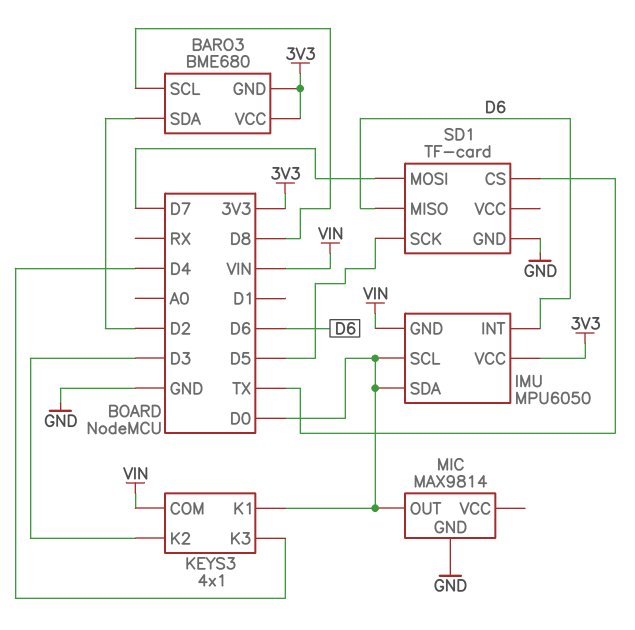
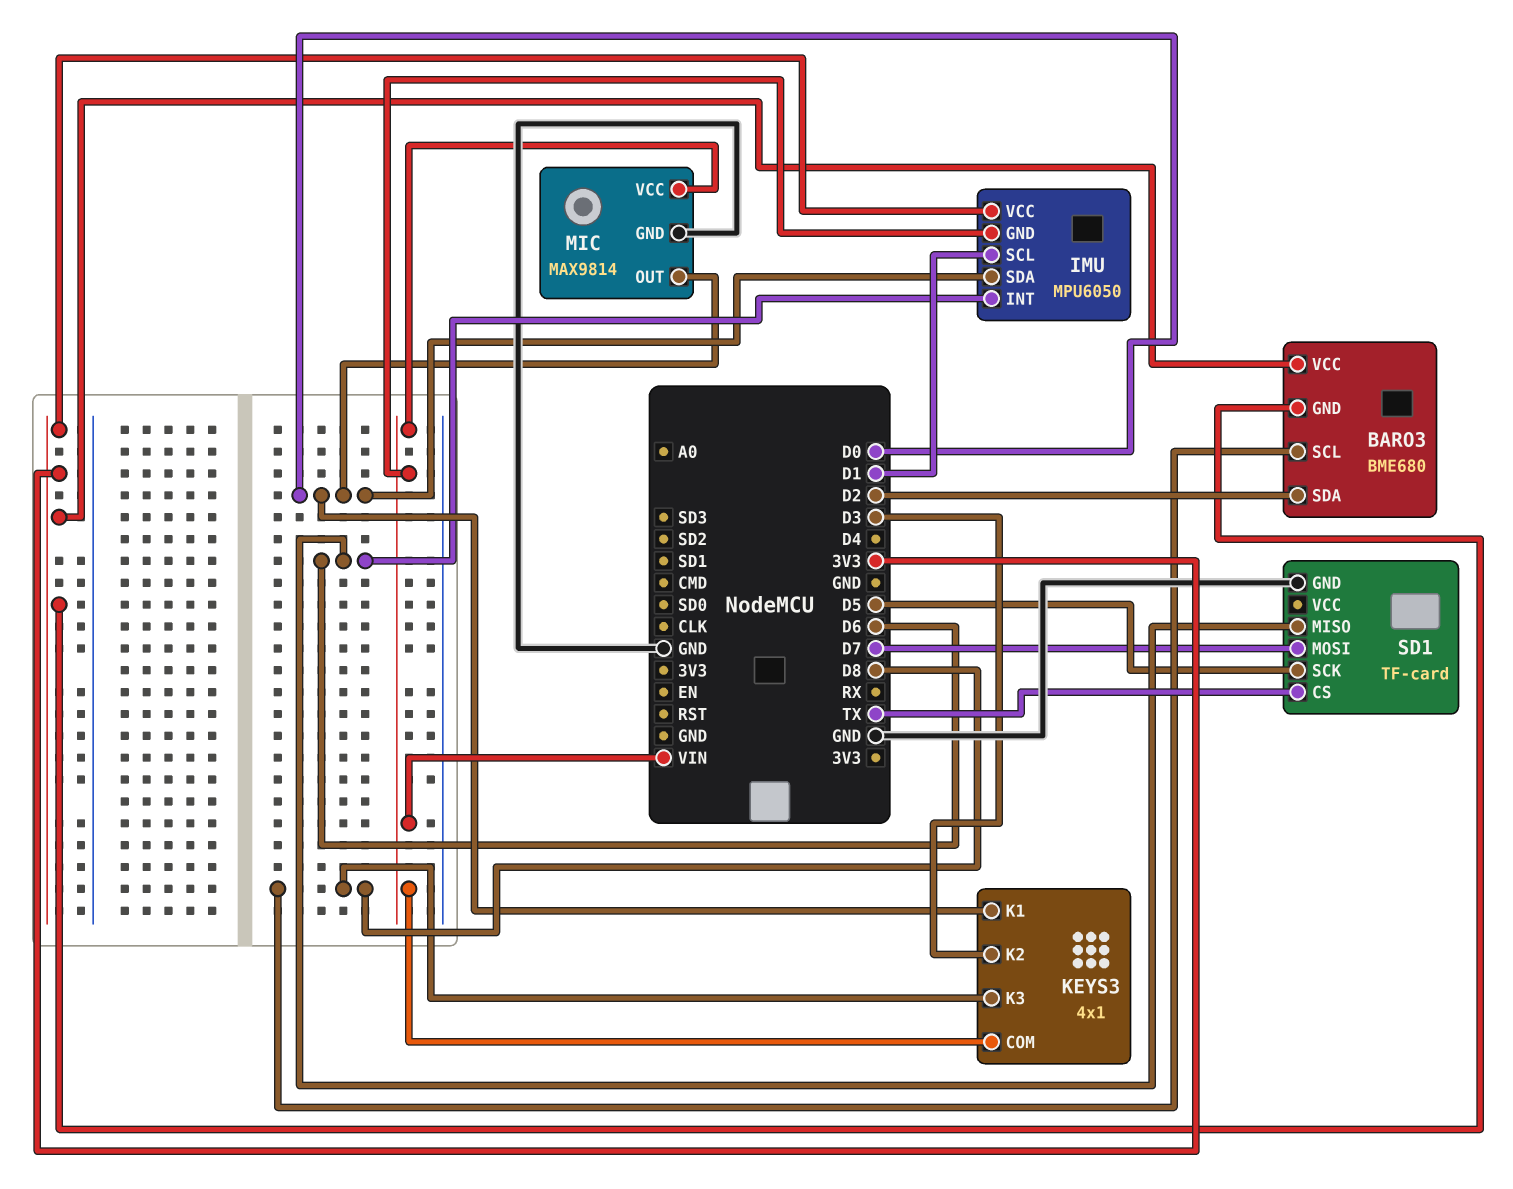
IMU pin SCL: D0 -> D1
KEYS3 pin K3: D4 -> D8
MIC pin VCC: none -> VIN

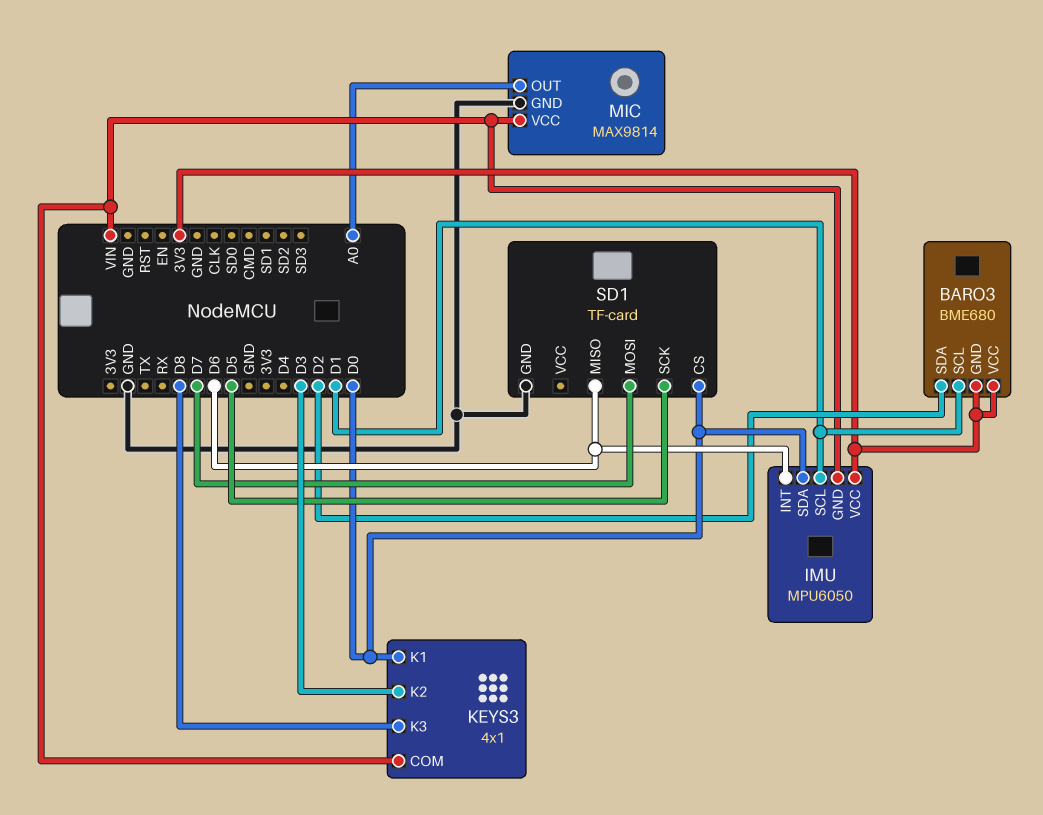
BARO3 pin SCL: D8 -> D1
MIC pin OUT: D0 -> A0
SD1 pin CS: TX -> D0

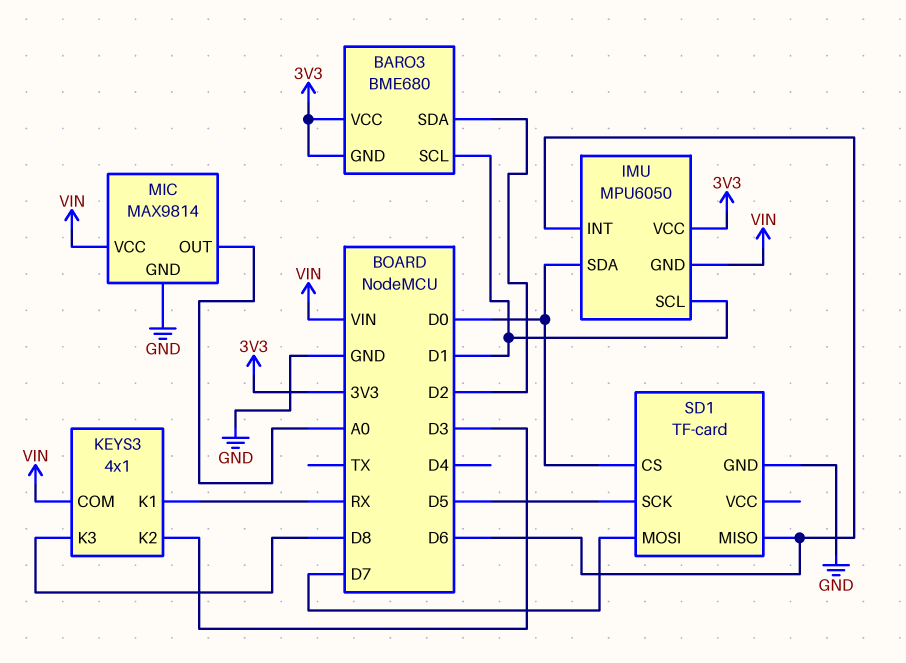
KEYS3 pin K1: D0 -> RX

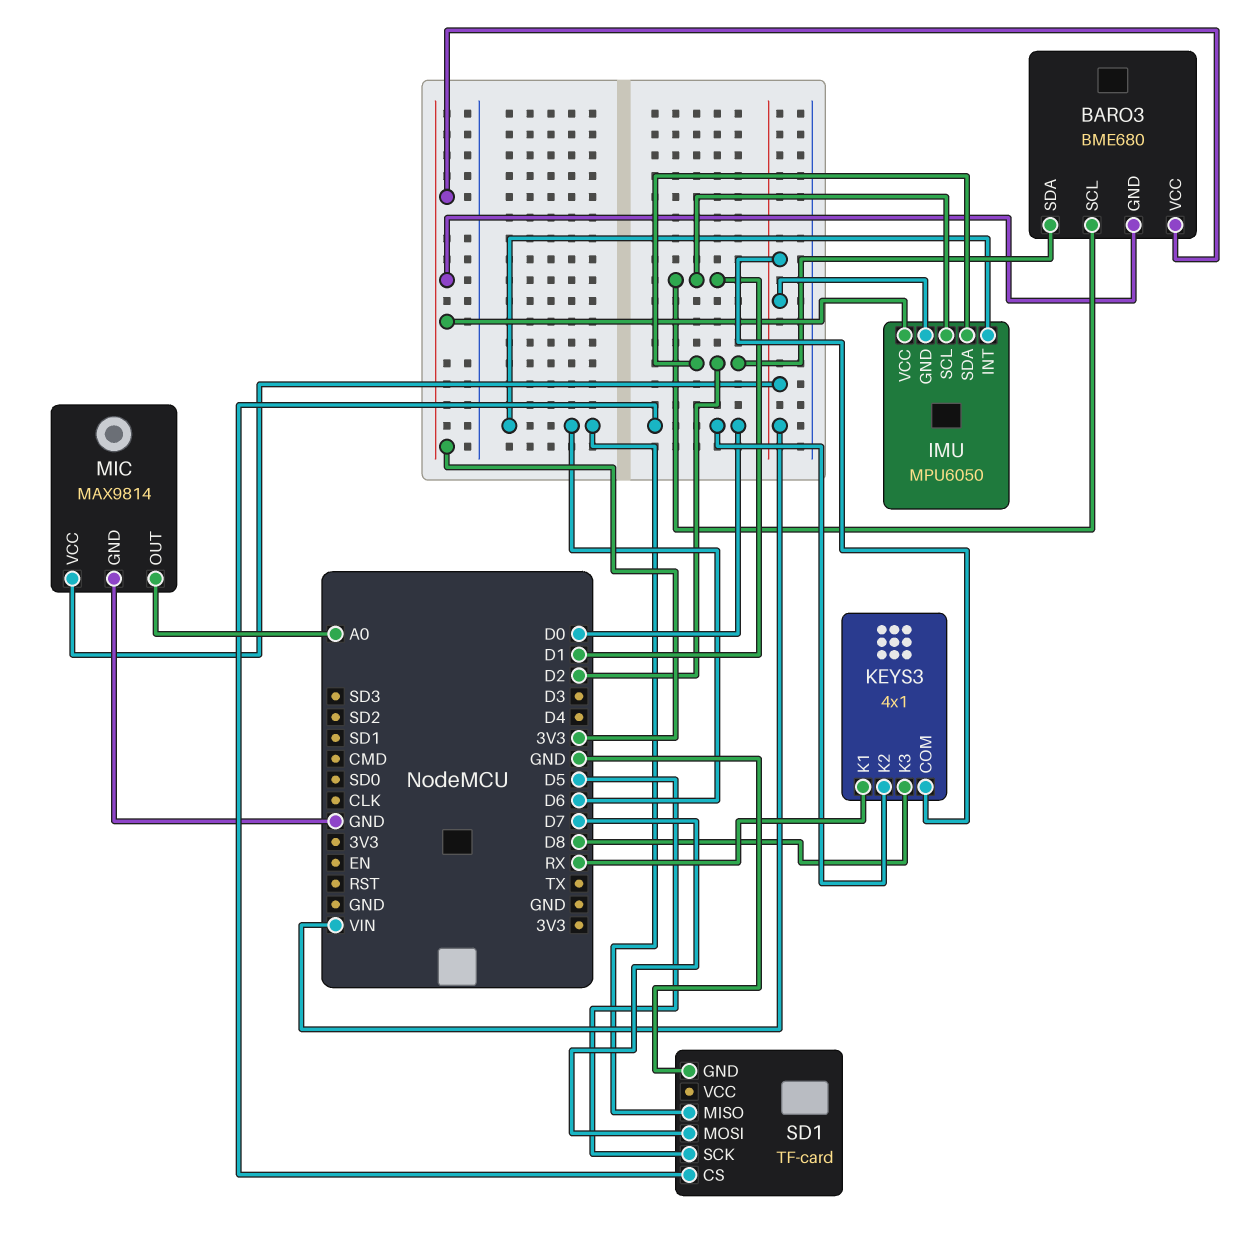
IMU pin SDA: D0 -> D2
KEYS3 pin K2: D3 -> D0

